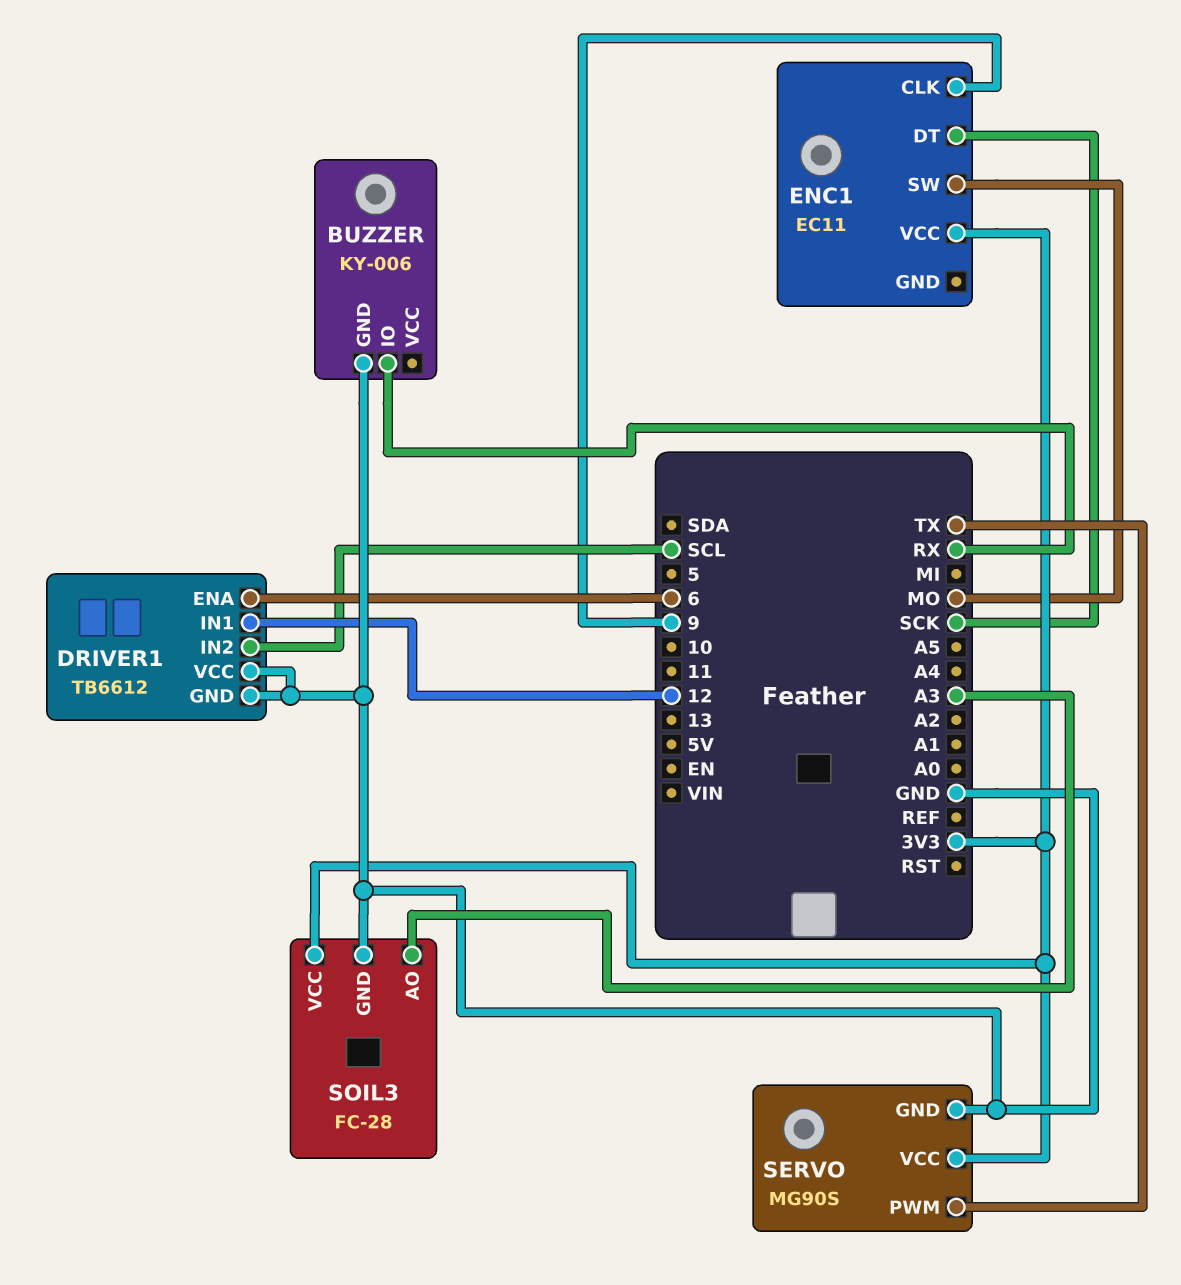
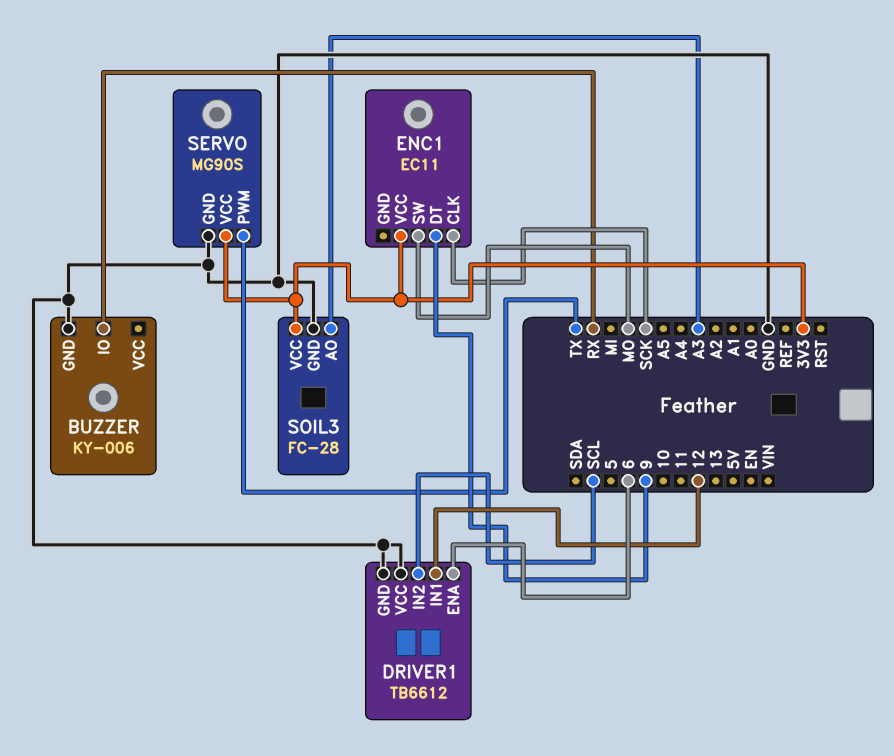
ENC1 pin CLK: 9 -> SCK
ENC1 pin DT: SCK -> 9

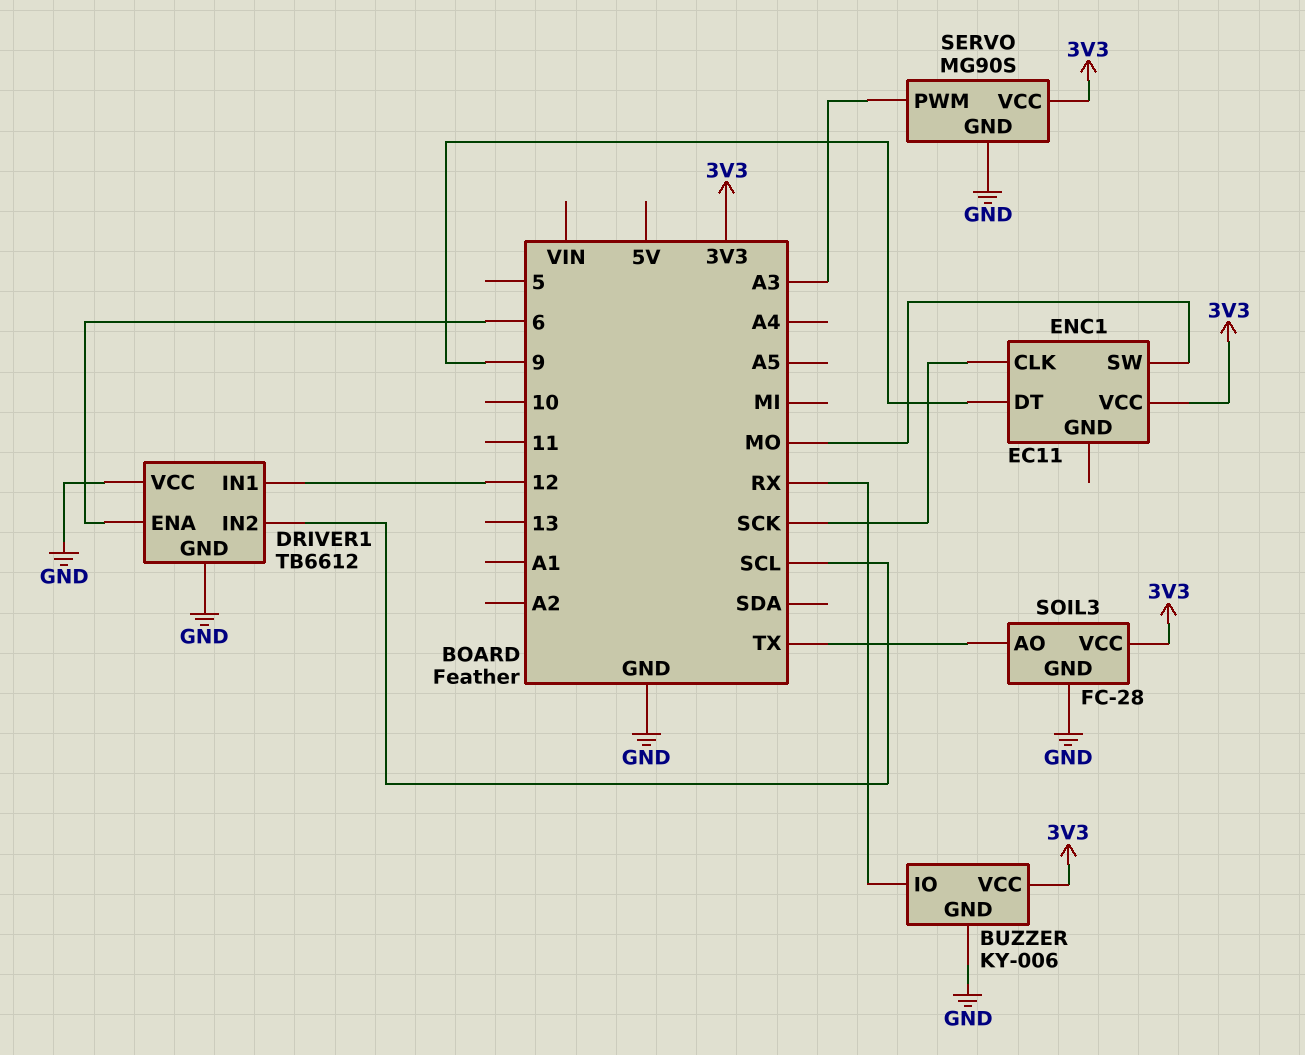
BUZZER pin VCC: none -> 3V3
SERVO pin PWM: TX -> A3
SOIL3 pin AO: A3 -> TX

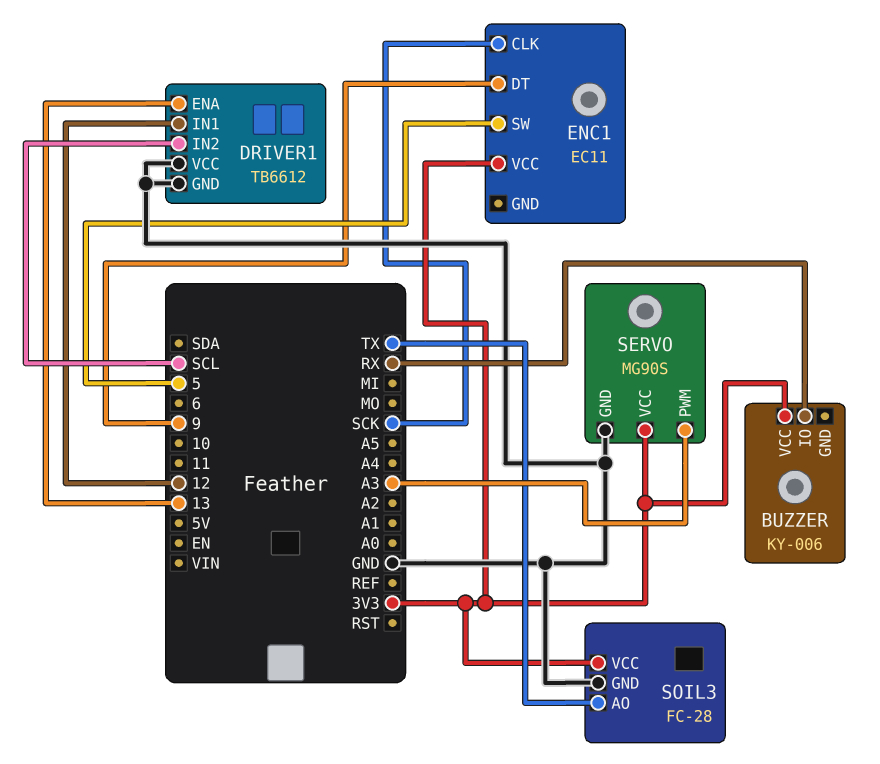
BUZZER pin GND: GND -> none
DRIVER1 pin ENA: 6 -> 13
ENC1 pin SW: MO -> 5

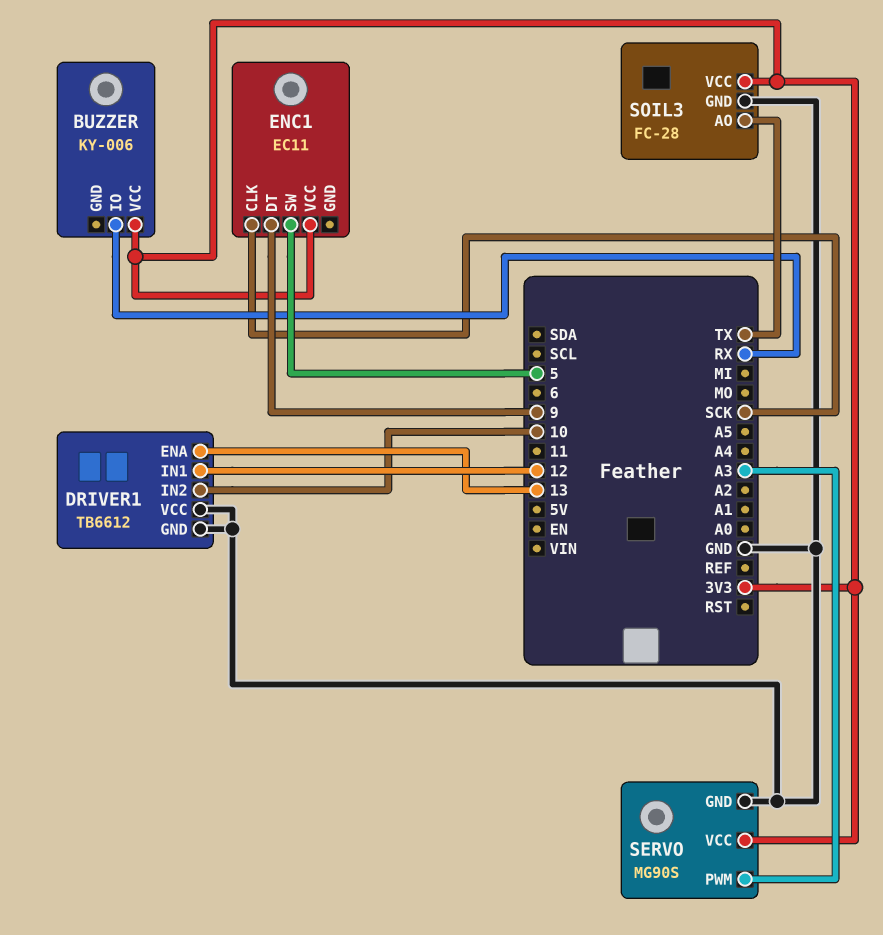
DRIVER1 pin IN2: SCL -> 10

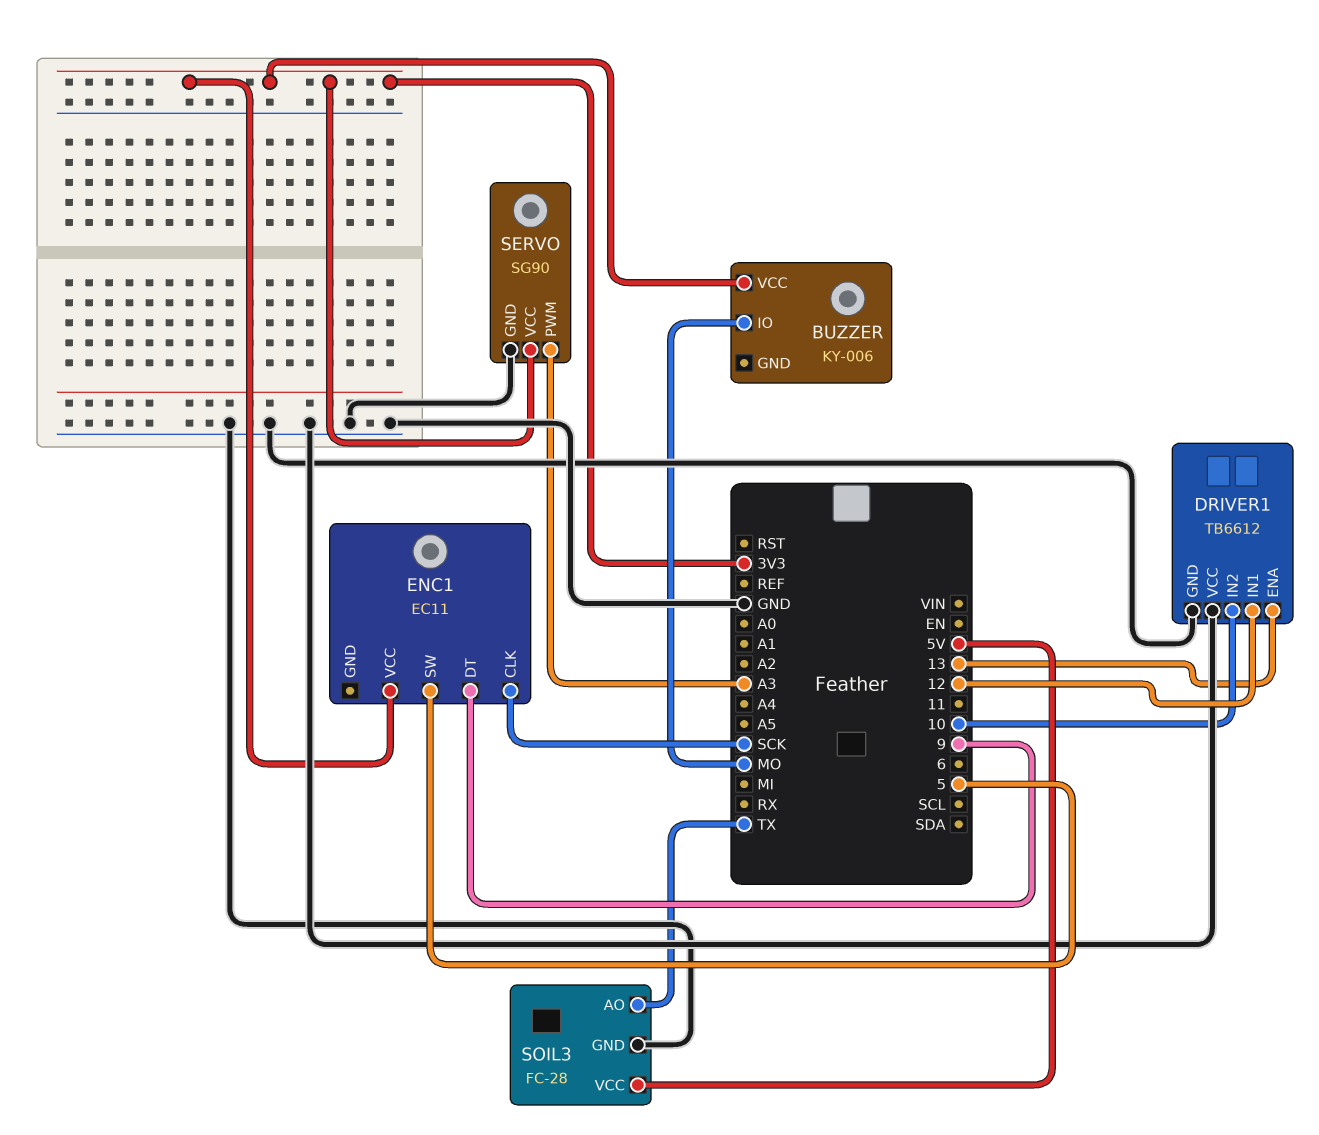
BUZZER pin IO: RX -> MO
SERVO: MG90S -> SG90
SOIL3 pin VCC: 3V3 -> 5V

